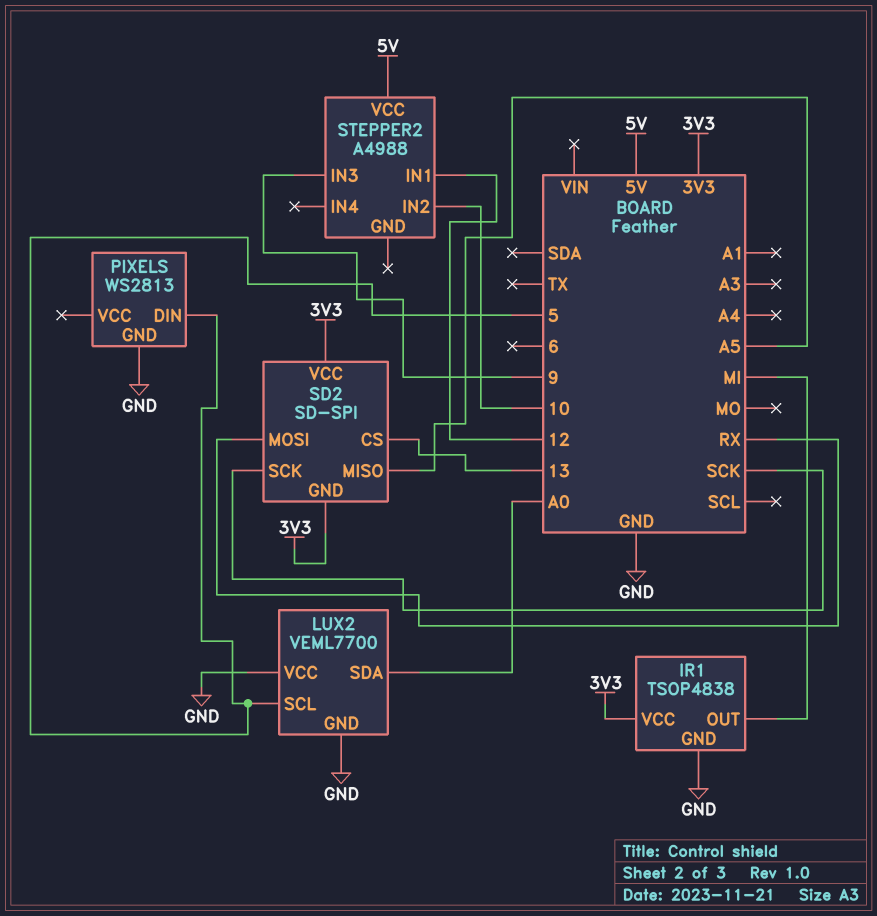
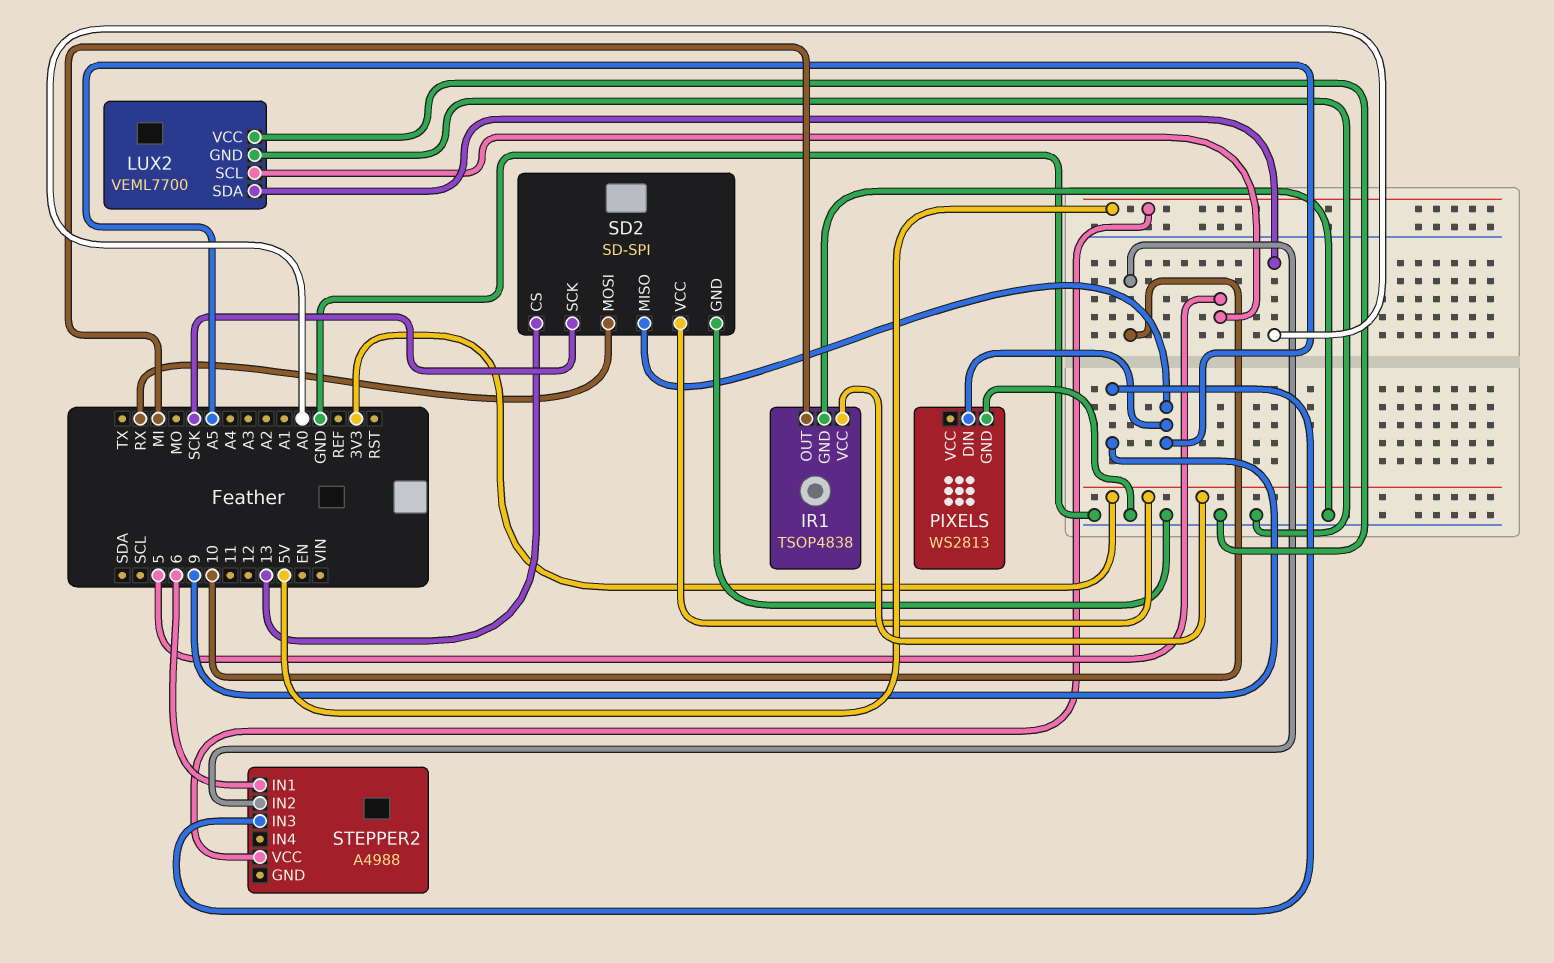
PIXELS pin DIN: 5 -> A5
SD2 pin GND: 3V3 -> GND
STEPPER2 pin IN1: 12 -> 6

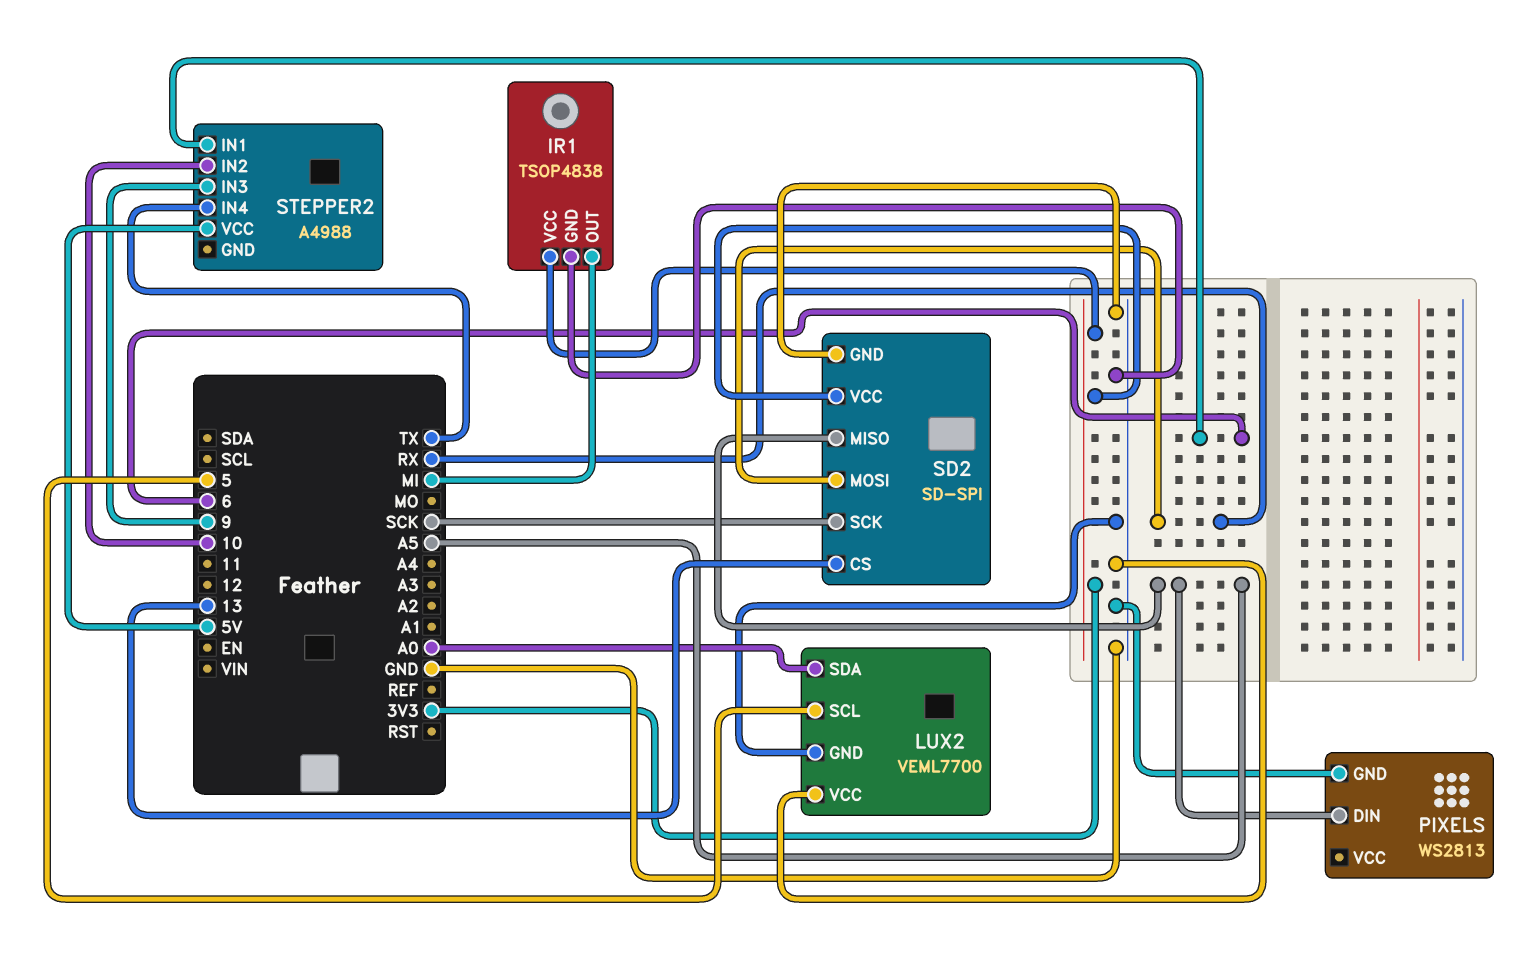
STEPPER2 pin IN4: none -> TX

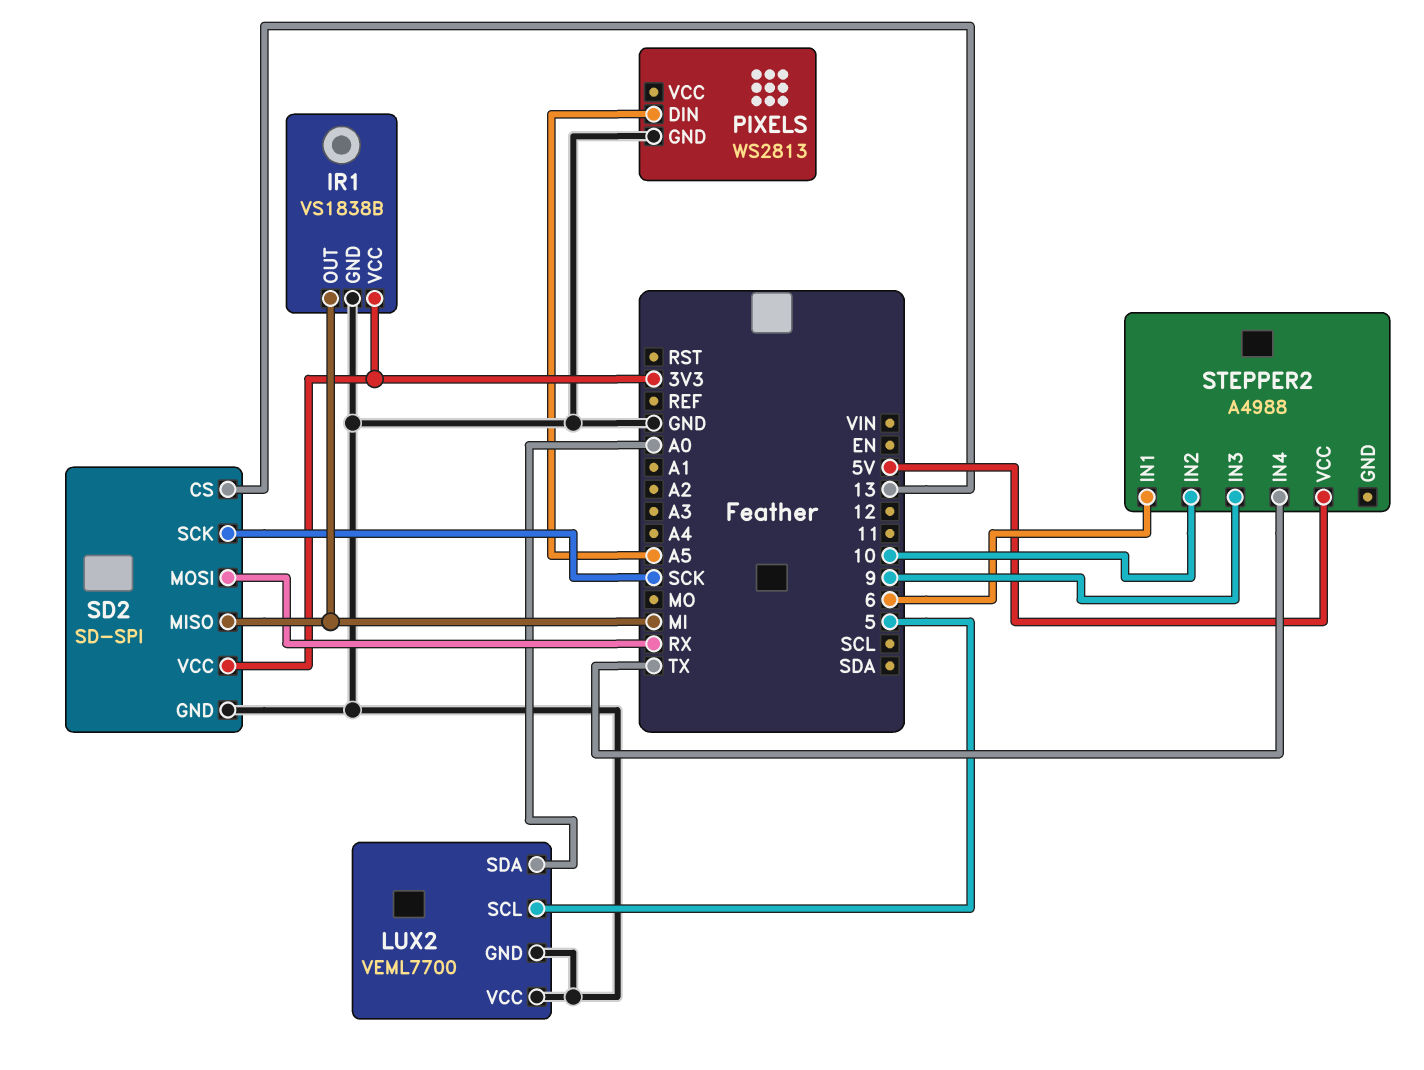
IR1: TSOP4838 -> VS1838B
SD2 pin MISO: A5 -> MI

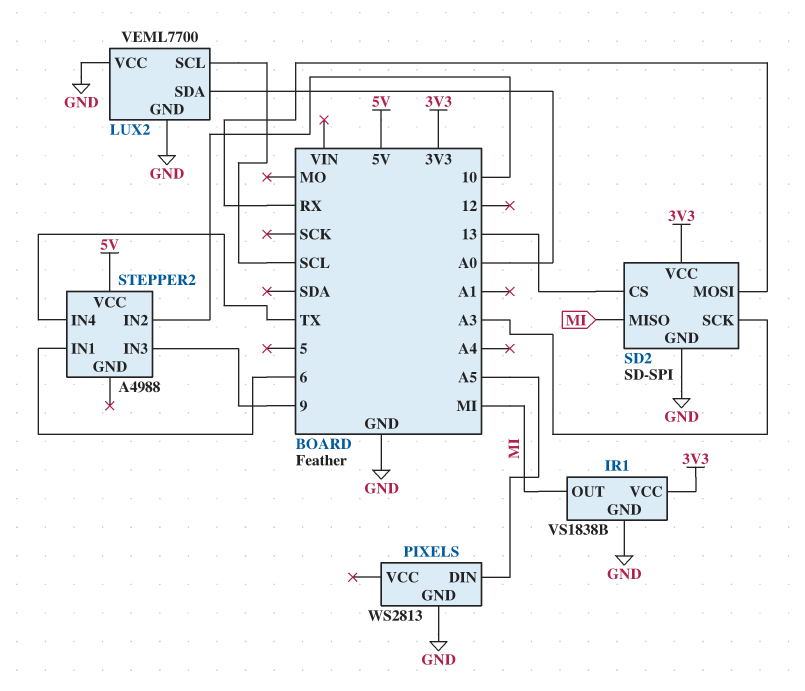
LUX2 pin SCL: 5 -> SCL
SD2 pin SCK: SCK -> A3

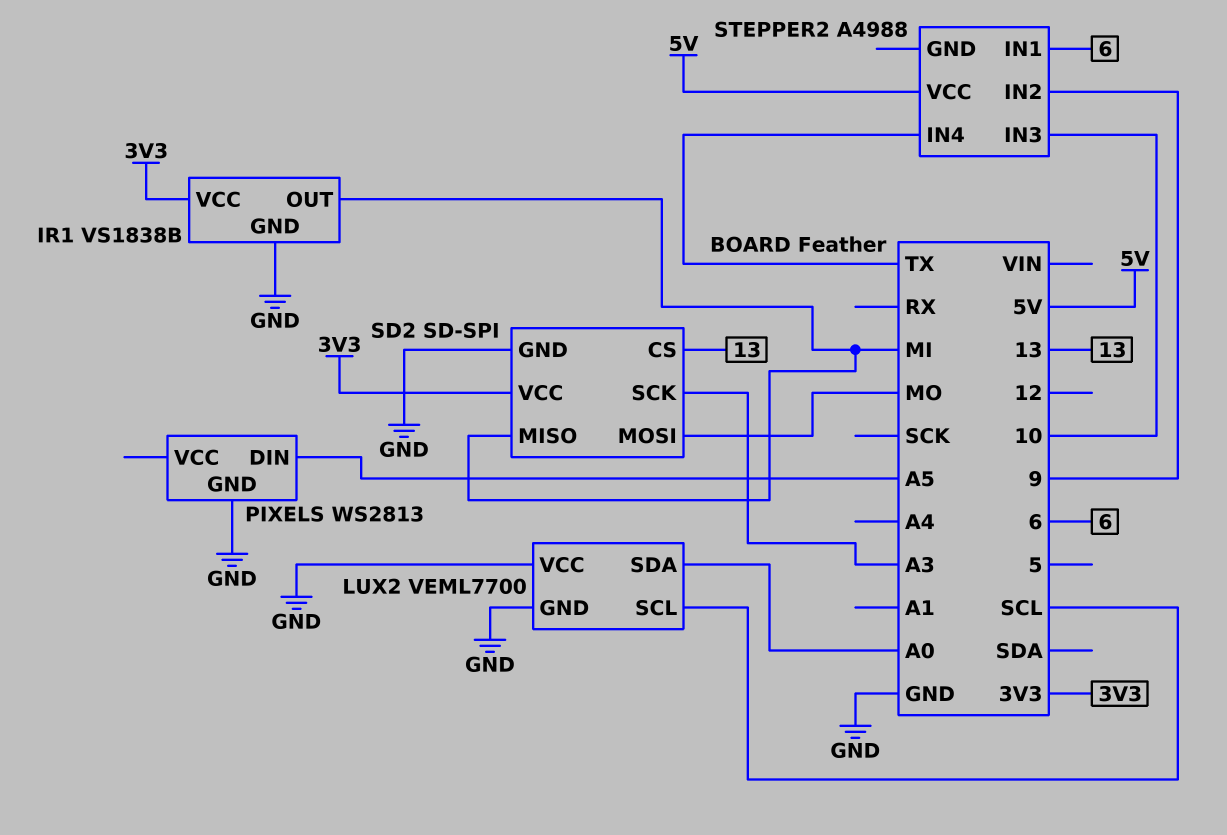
SD2 pin MOSI: RX -> MO
STEPPER2 pin IN2: 10 -> 9
STEPPER2 pin IN3: 9 -> 10

